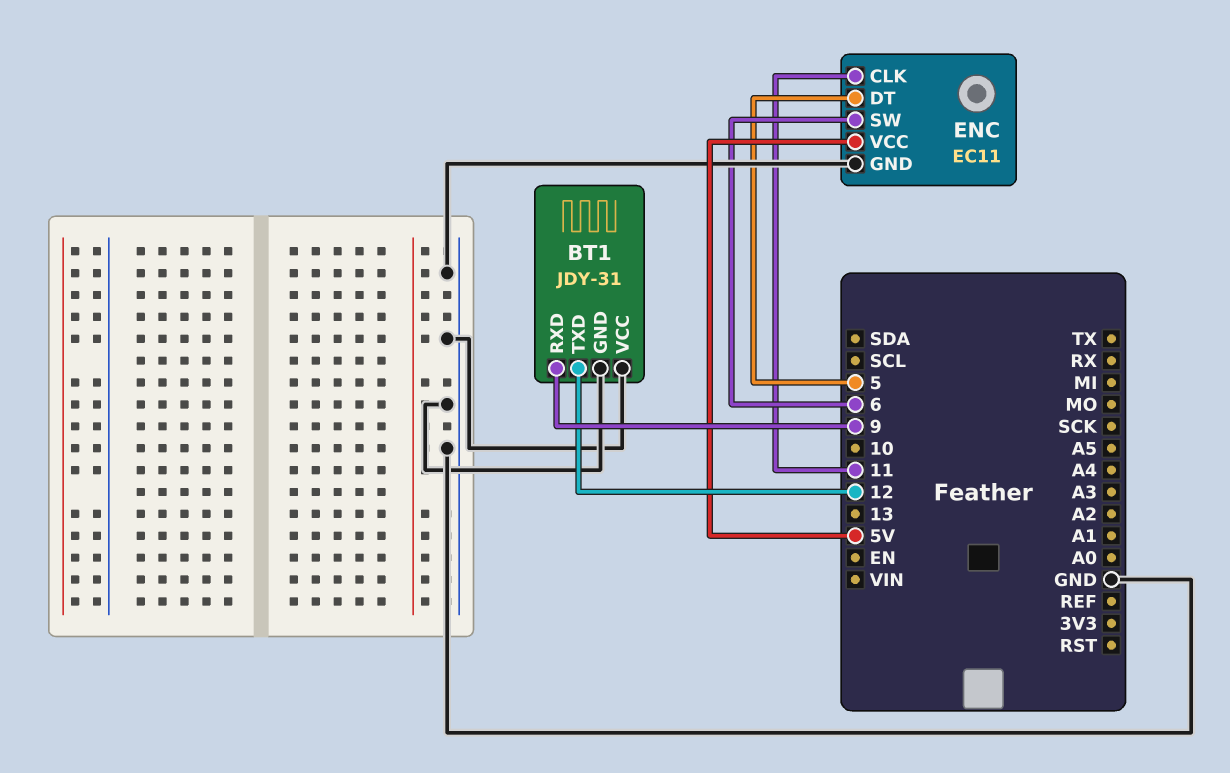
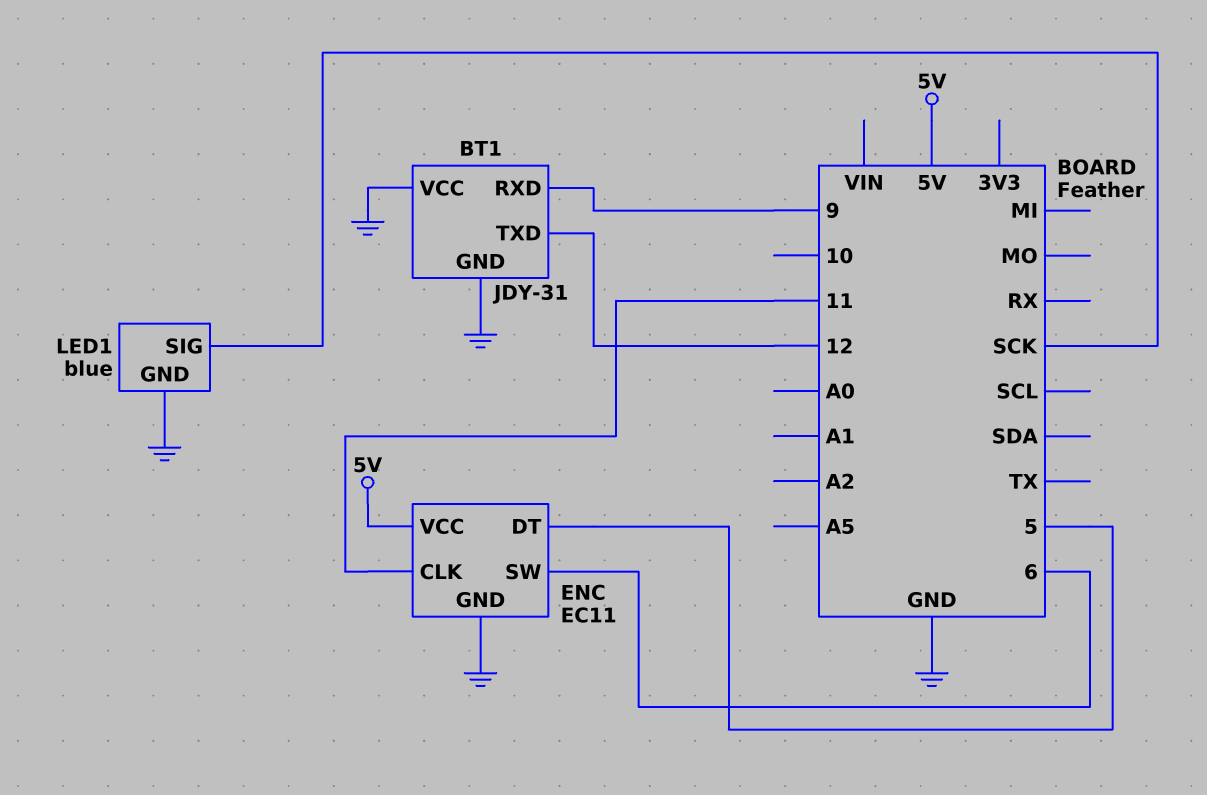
LED1: none -> blue
LED1 pin GND: none -> GND
LED1 pin SIG: none -> SCK

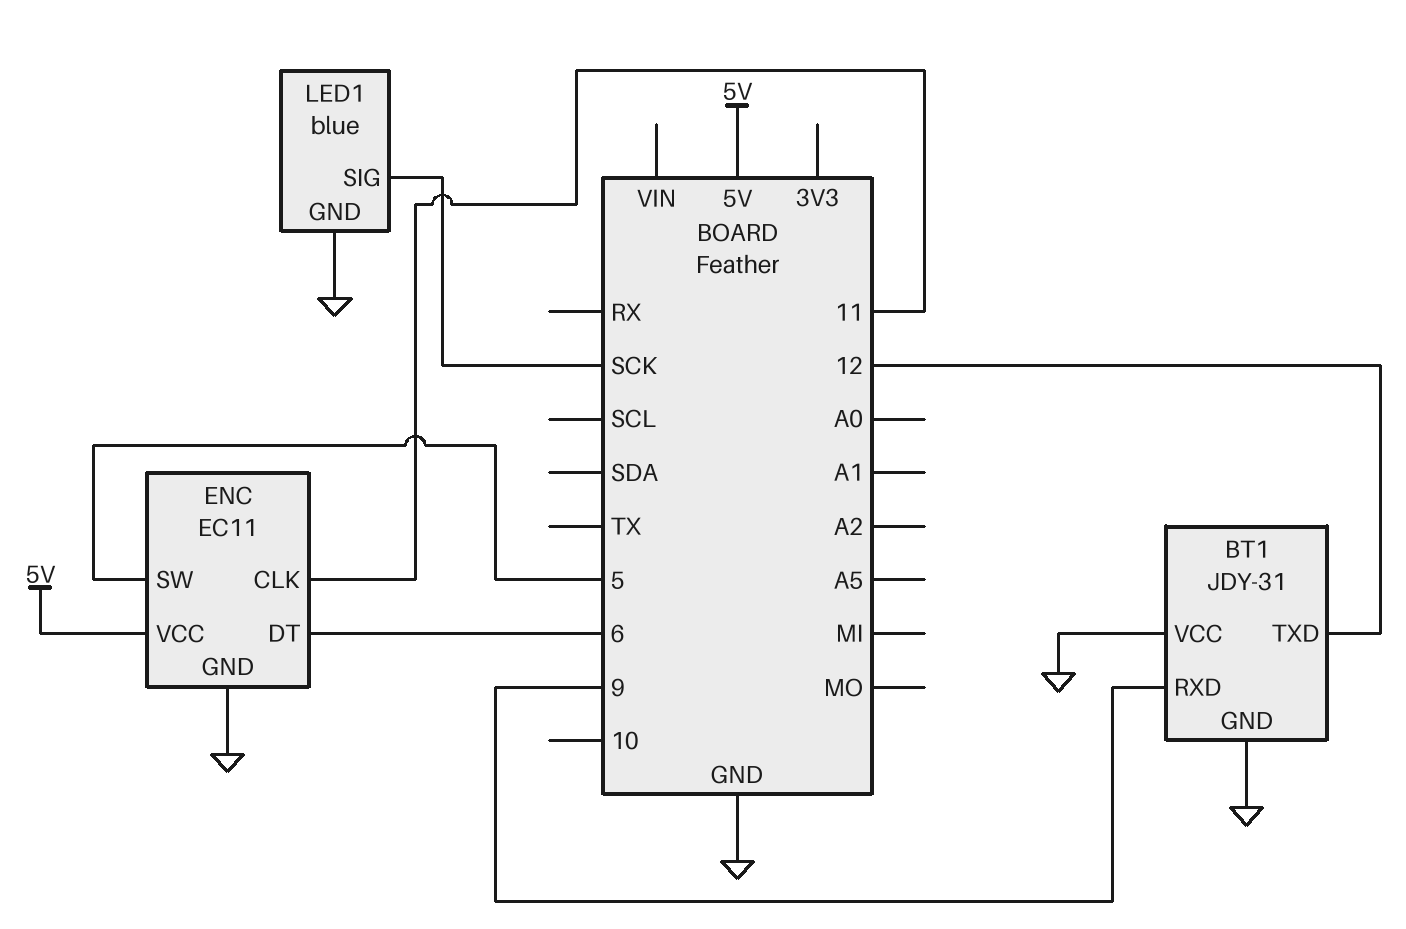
ENC pin DT: 5 -> 6
ENC pin SW: 6 -> 5

